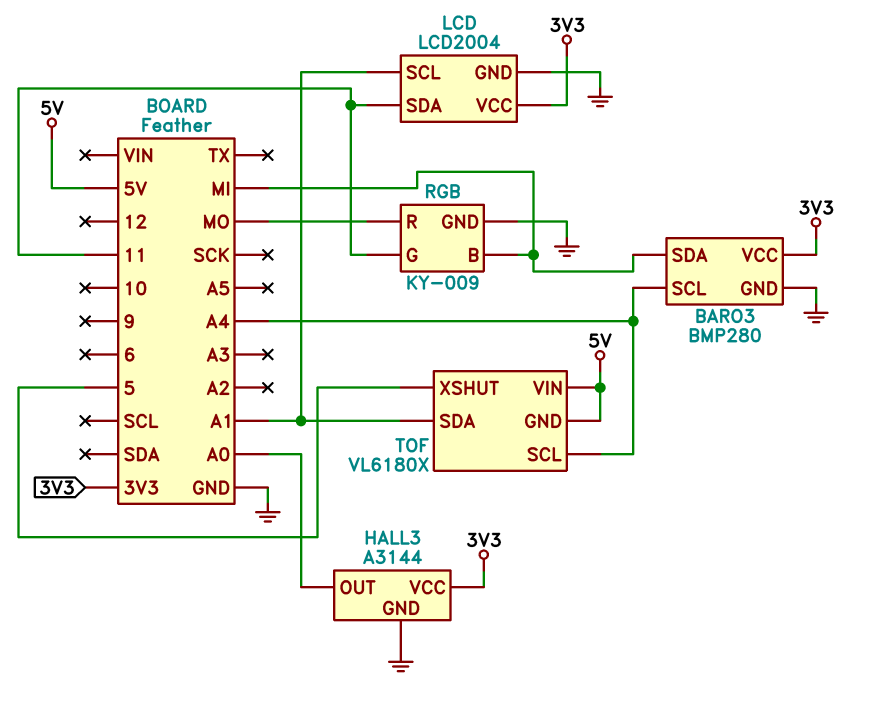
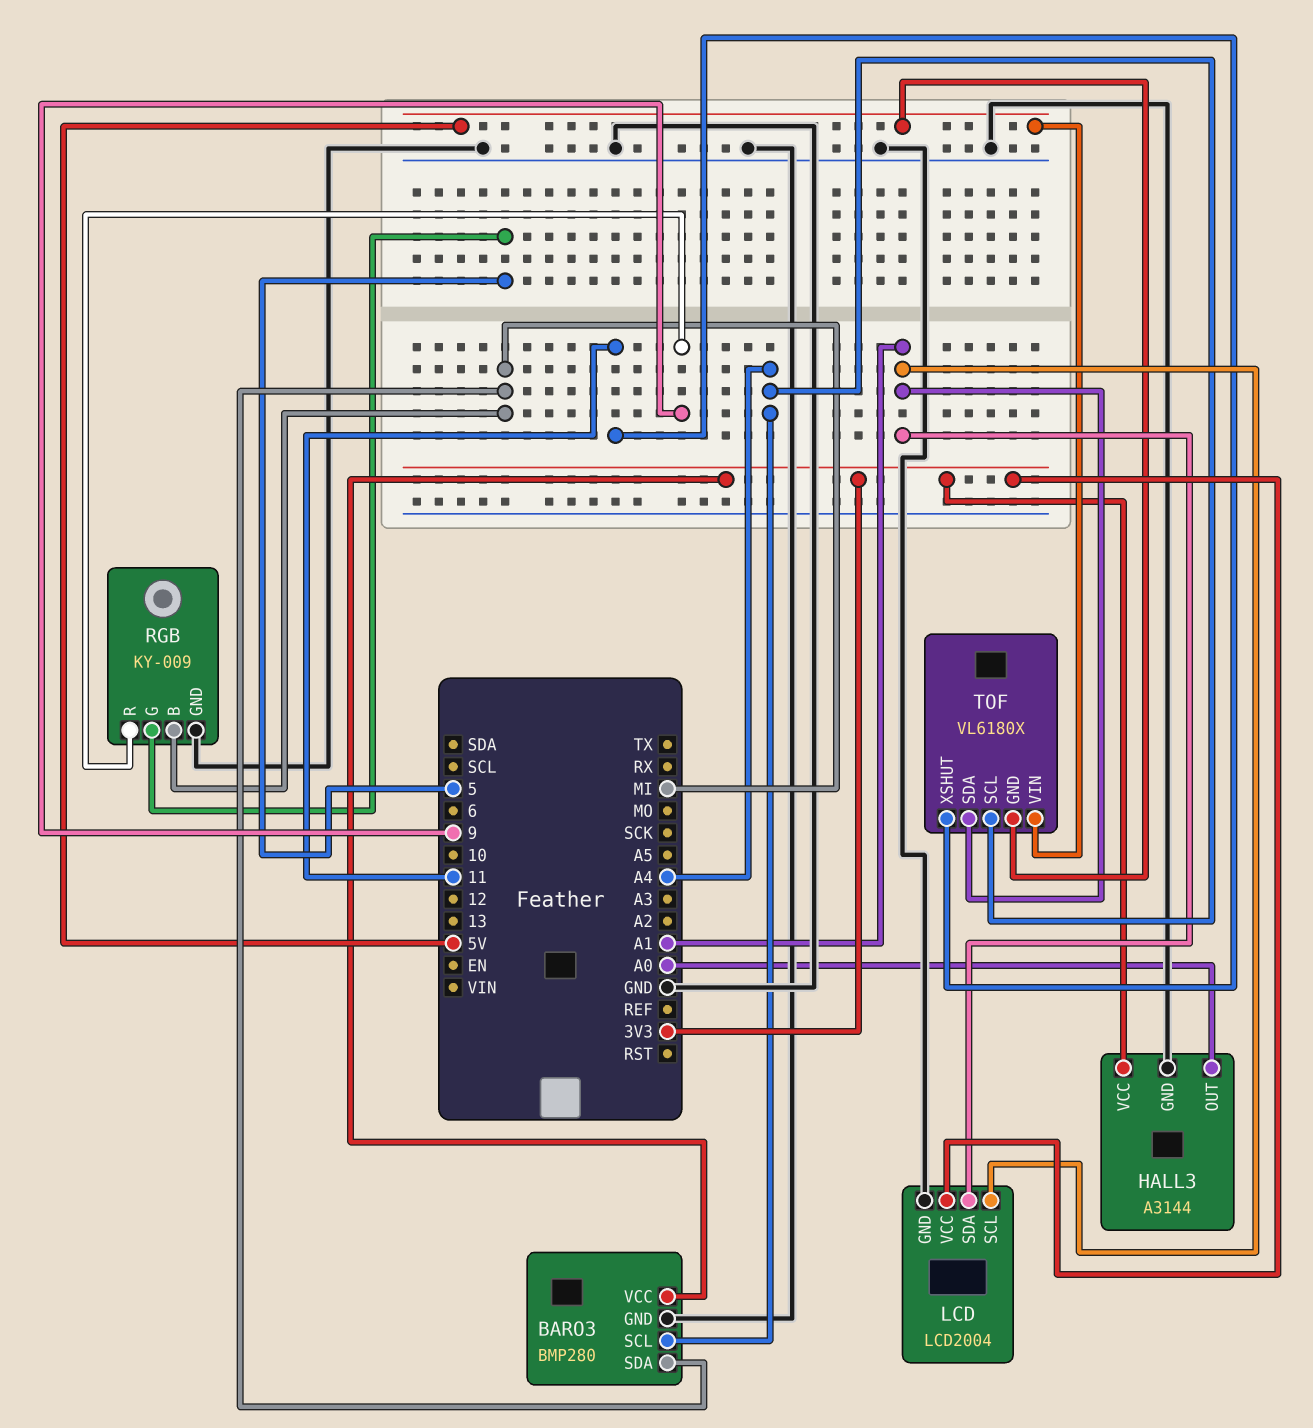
LCD pin SDA: 11 -> A1
RGB pin G: 11 -> 5
RGB pin R: MO -> 9
TOF pin XSHUT: 5 -> 11

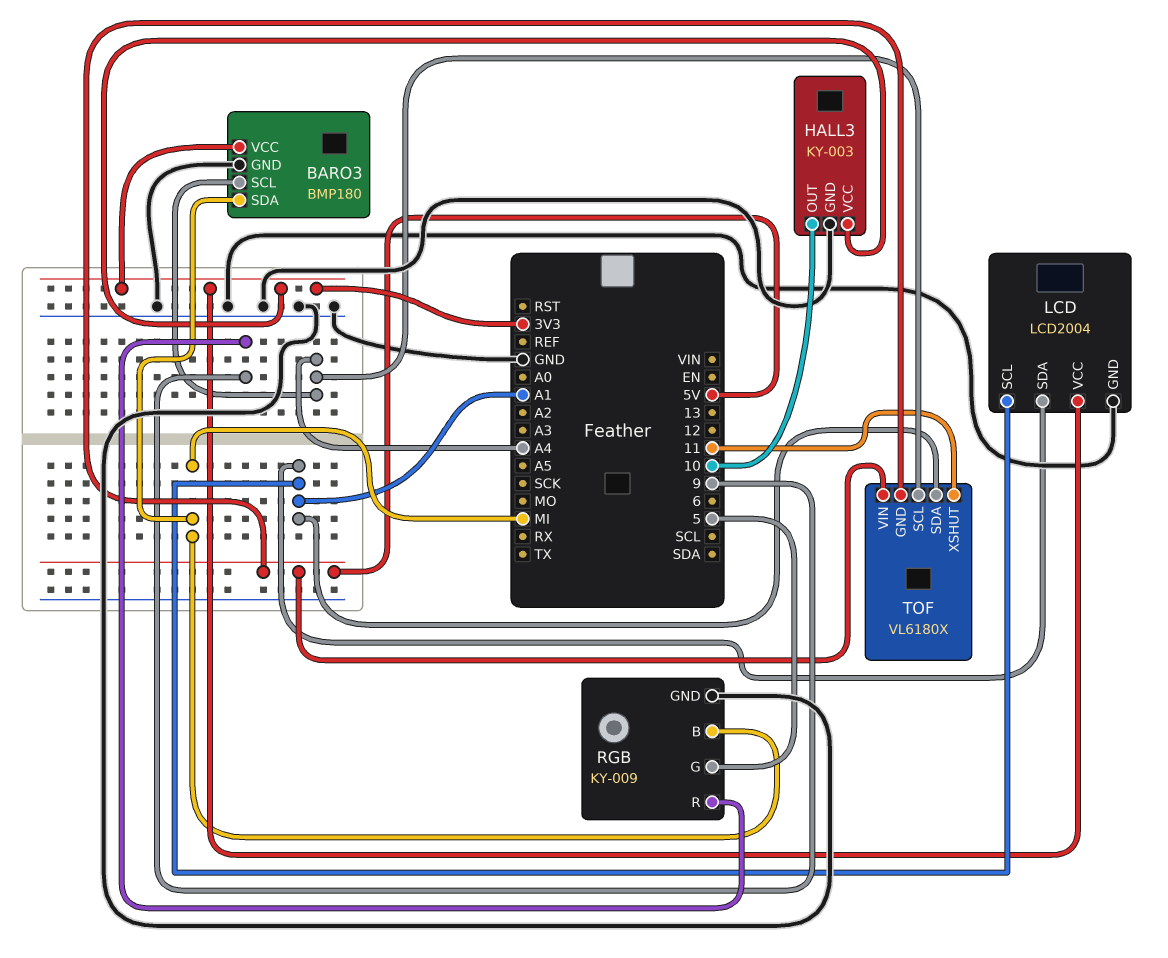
BARO3: BMP280 -> BMP180
HALL3: A3144 -> KY-003
HALL3 pin OUT: A0 -> 10

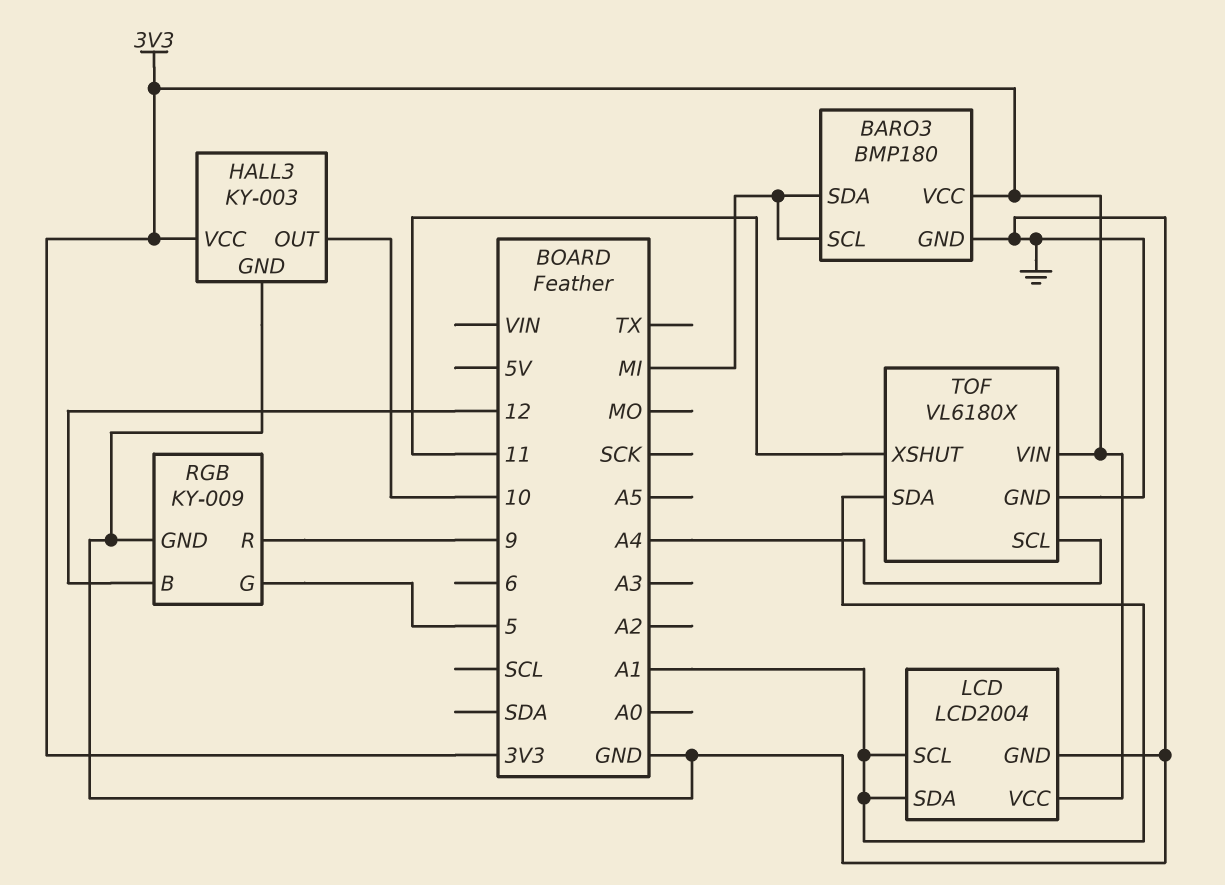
BARO3 pin SCL: A4 -> MI
RGB pin B: MI -> 12
TOF pin GND: 5V -> GND
TOF pin VIN: 5V -> 3V3

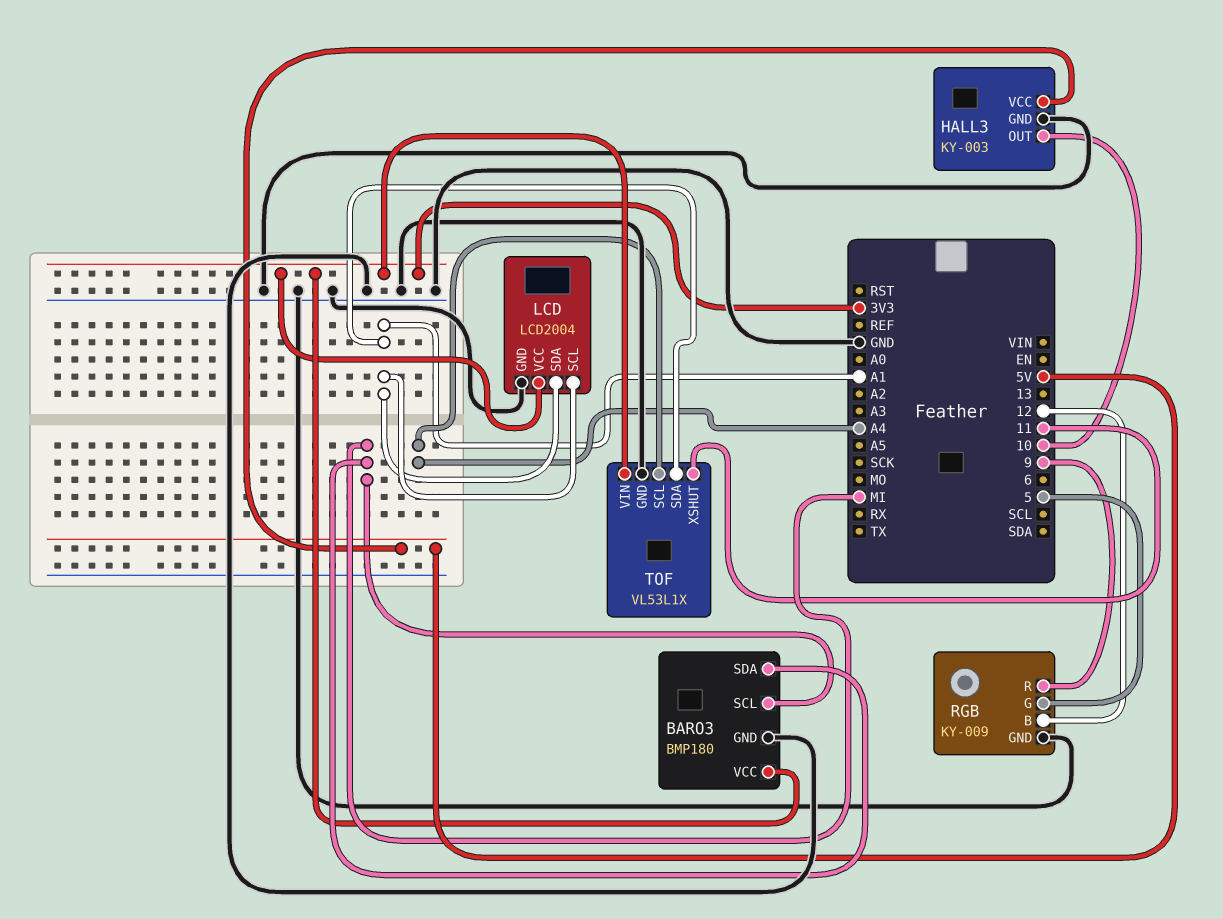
HALL3 pin VCC: 3V3 -> 5V
TOF: VL6180X -> VL53L1X

